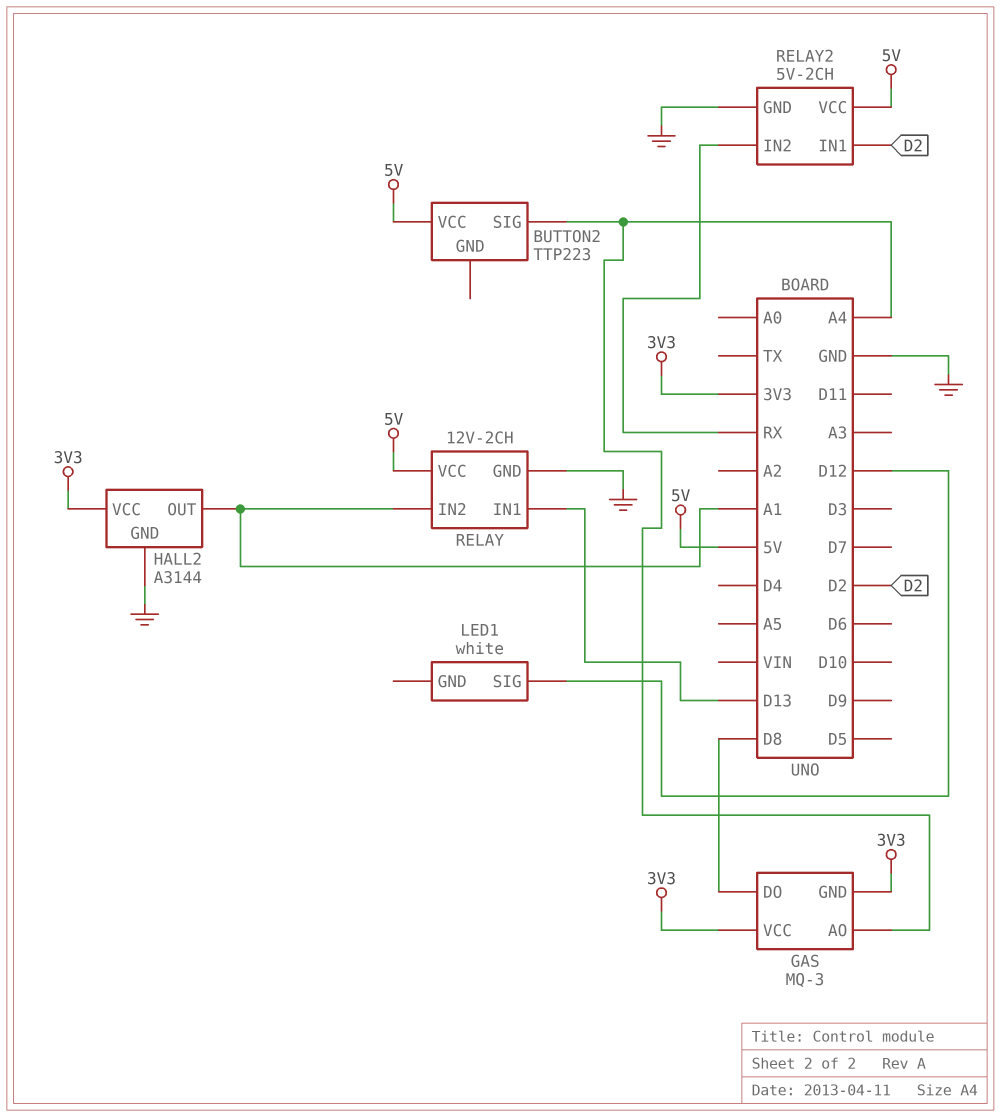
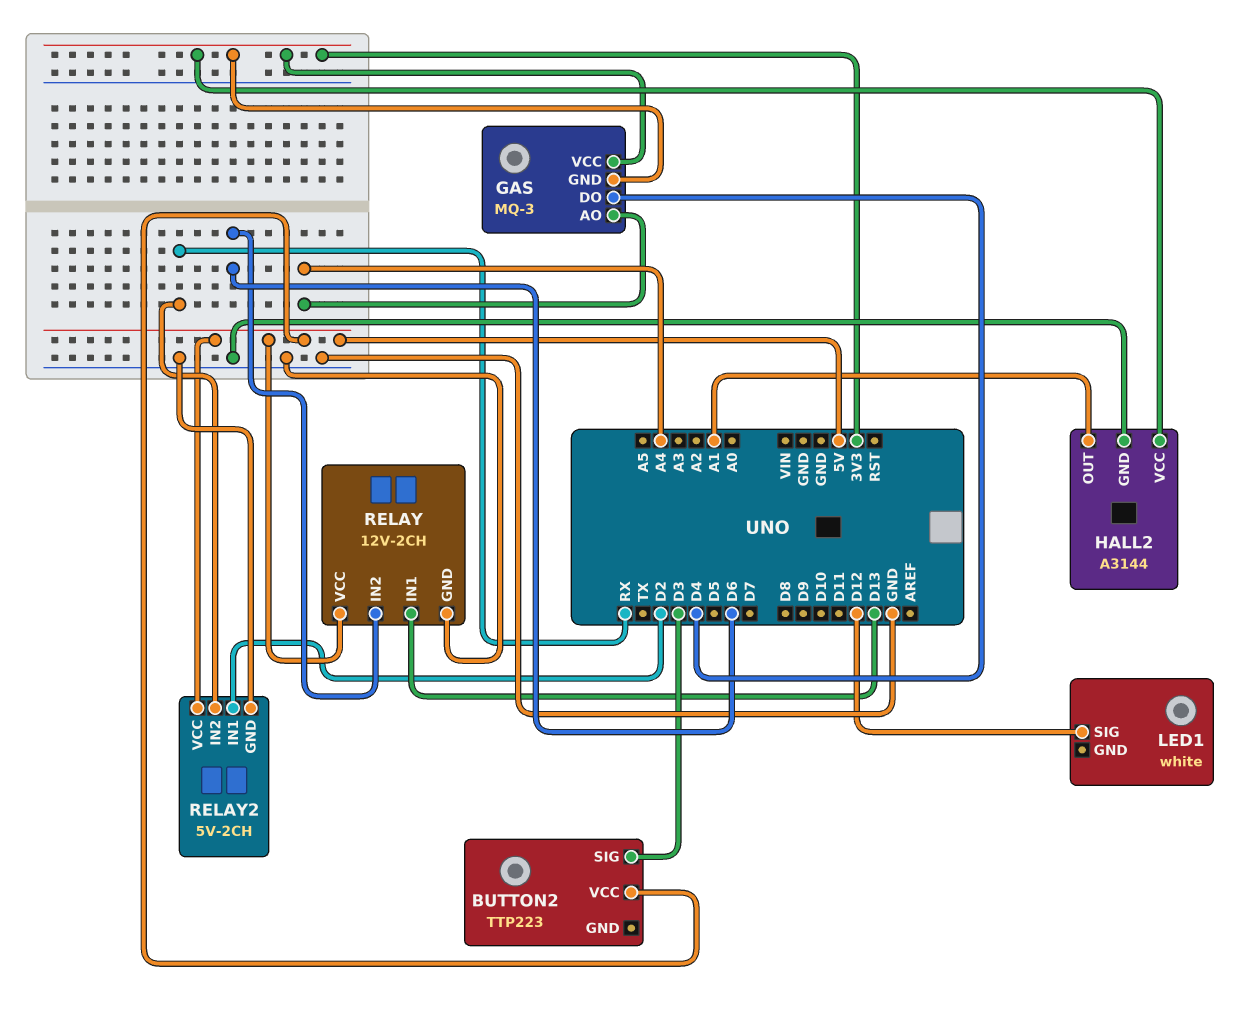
BUTTON2 pin SIG: A4 -> D3
GAS pin DO: D8 -> D4
RELAY pin IN2: A1 -> D6

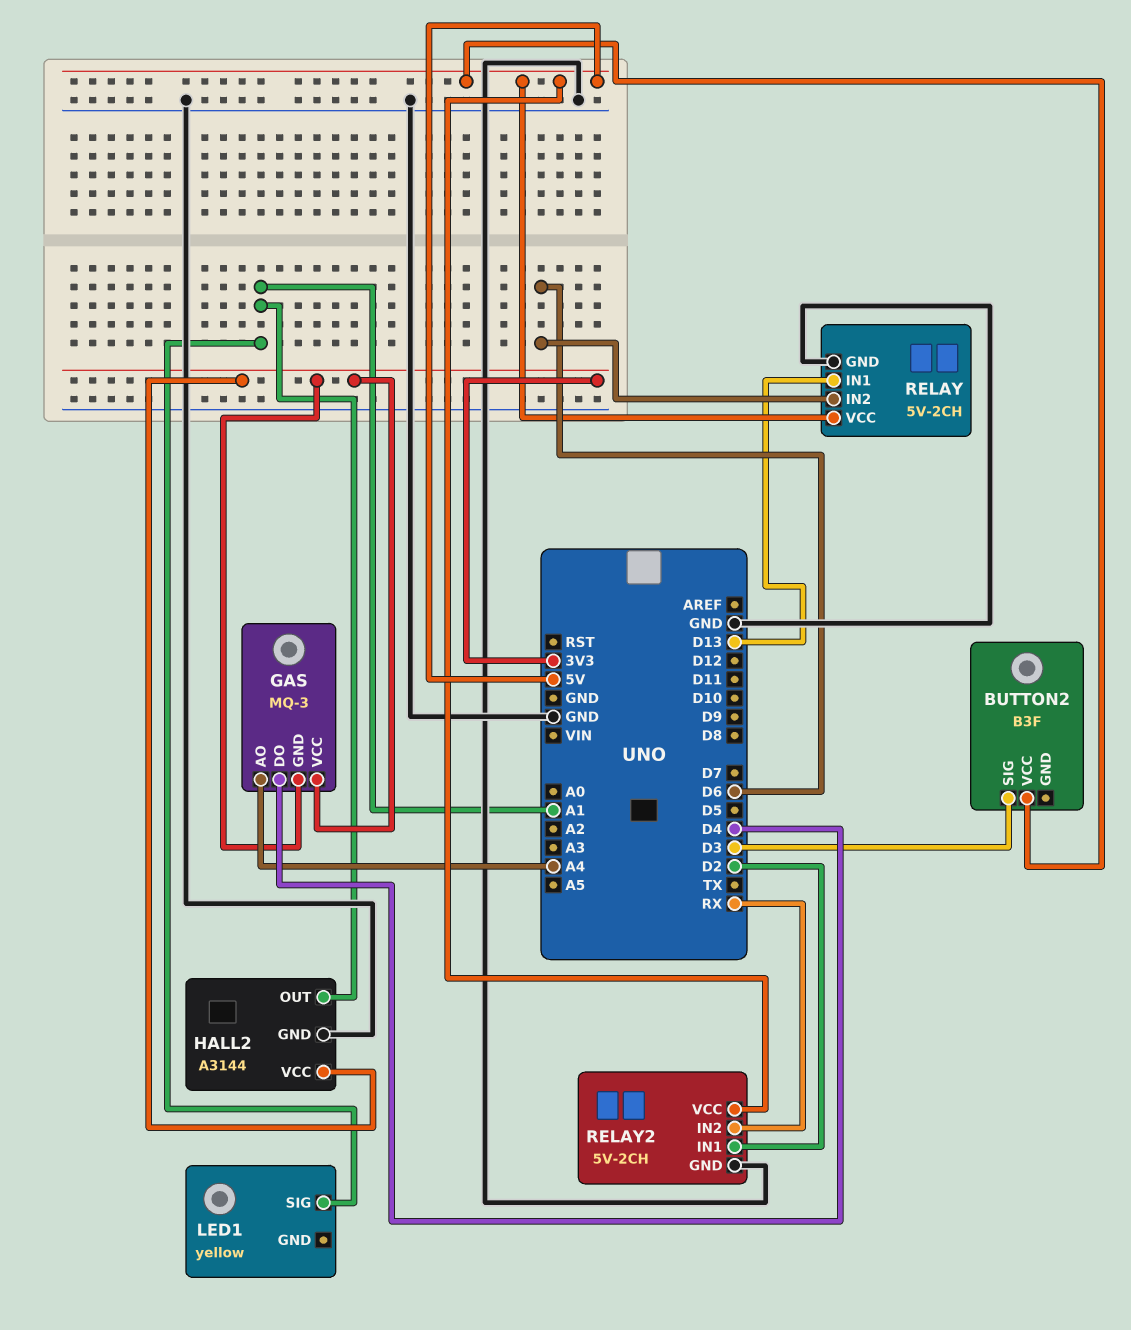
BUTTON2: TTP223 -> B3F
LED1: white -> yellow
LED1 pin SIG: D12 -> A1
RELAY: 12V-2CH -> 5V-2CH

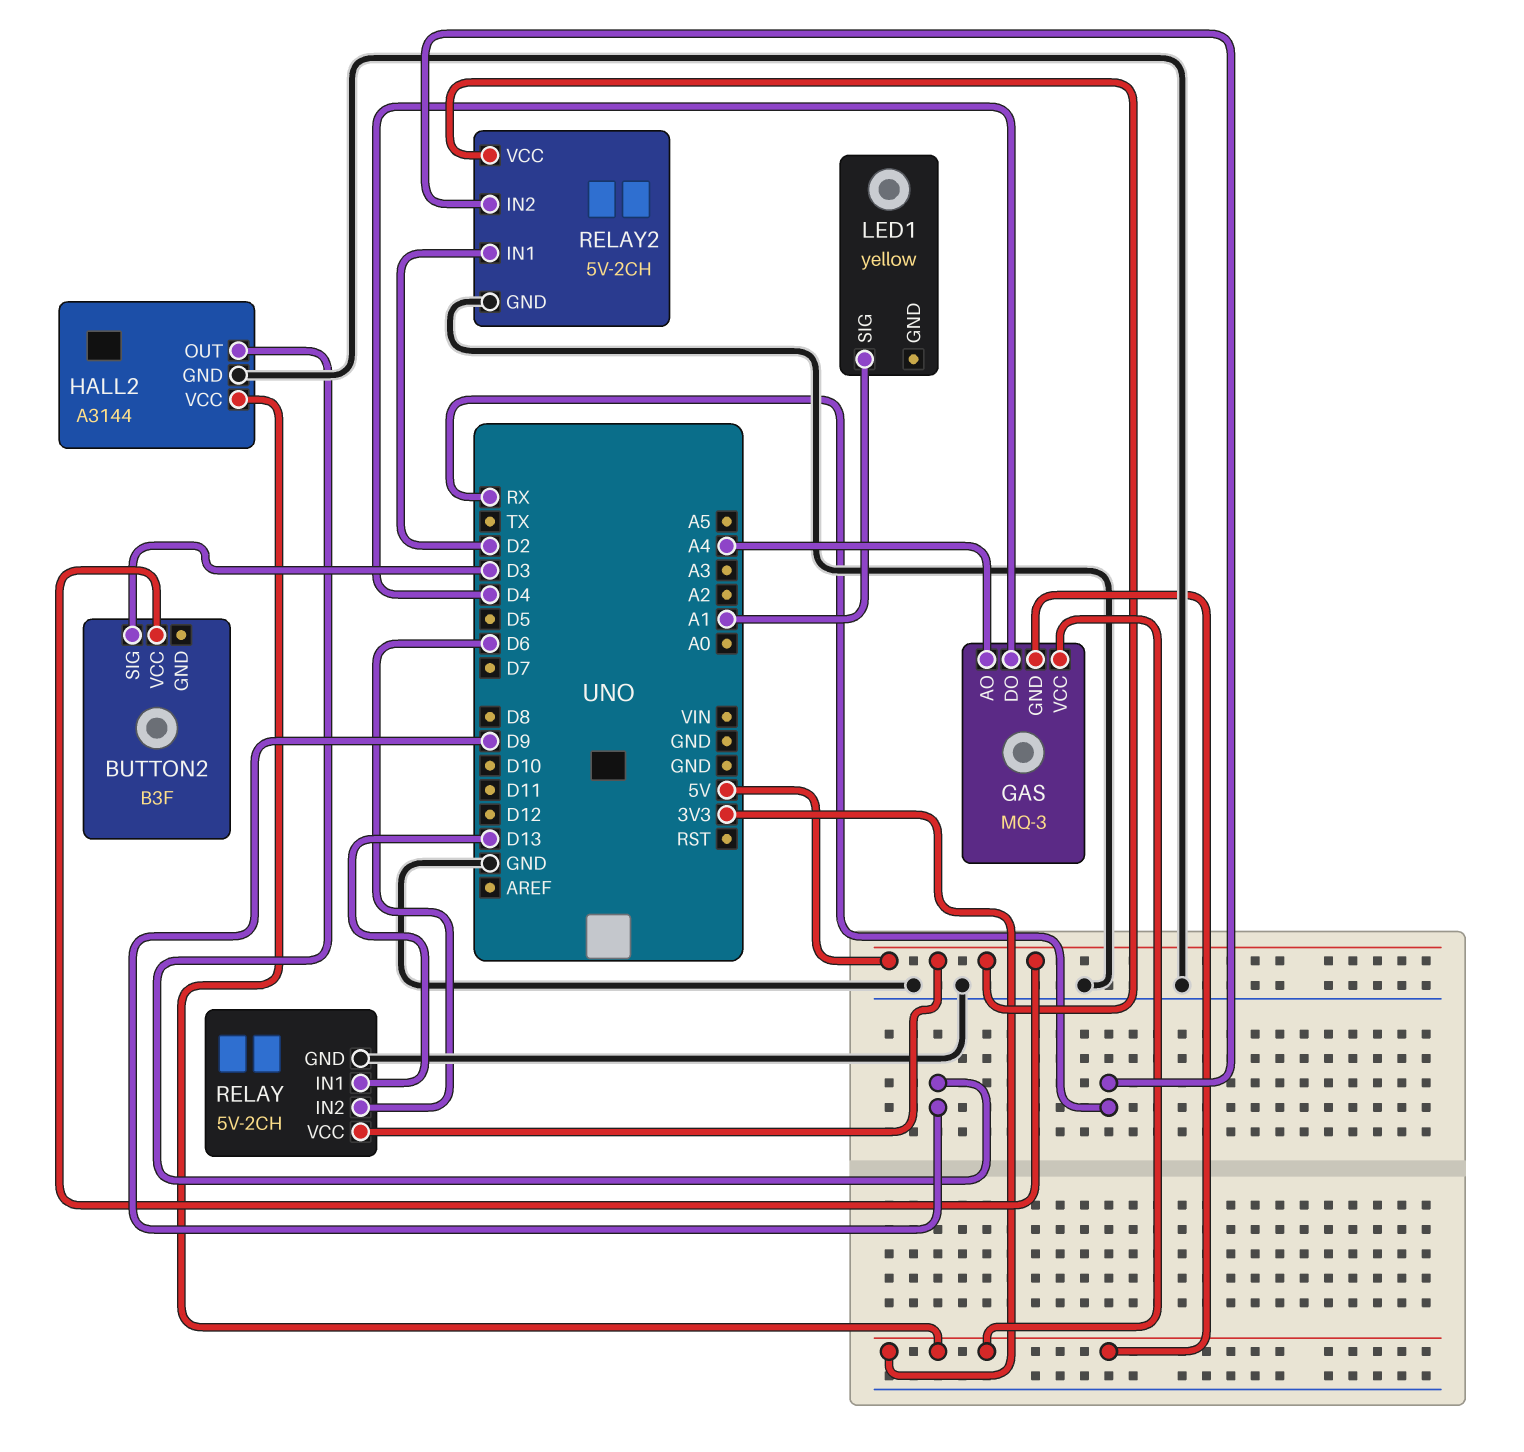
HALL2 pin OUT: A1 -> D9

